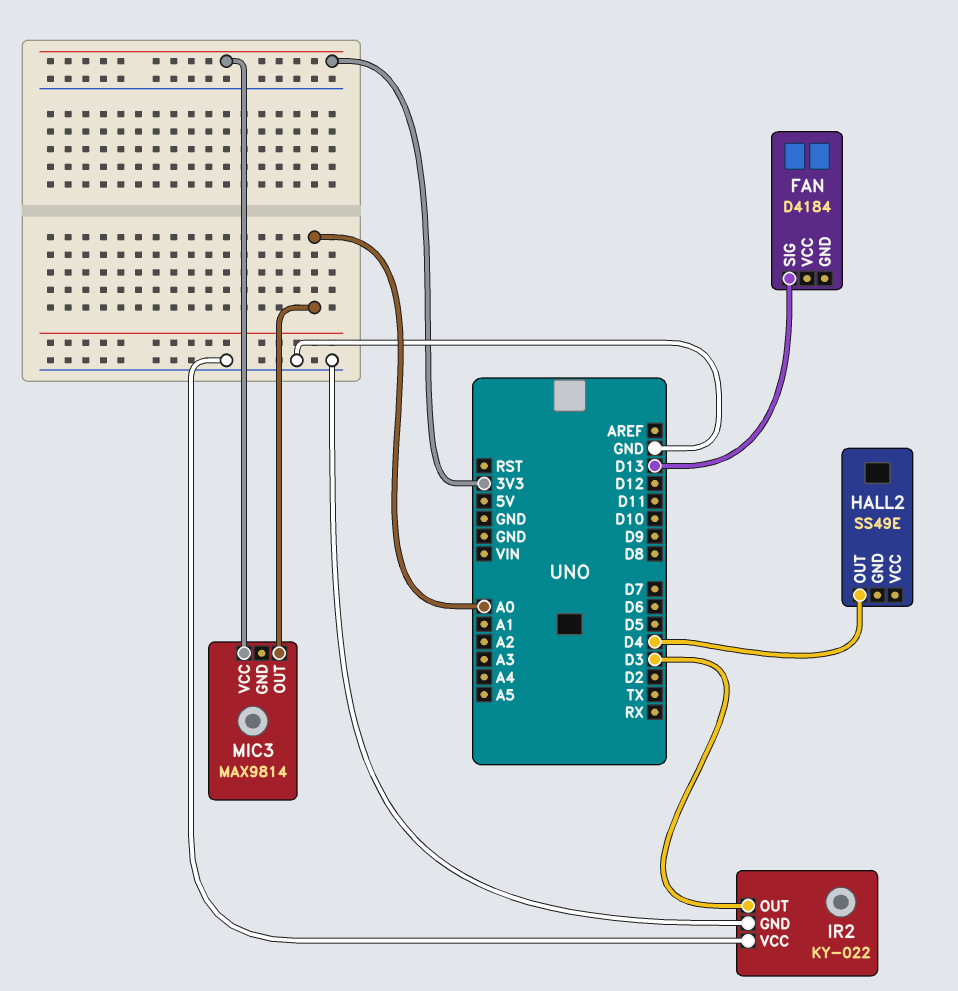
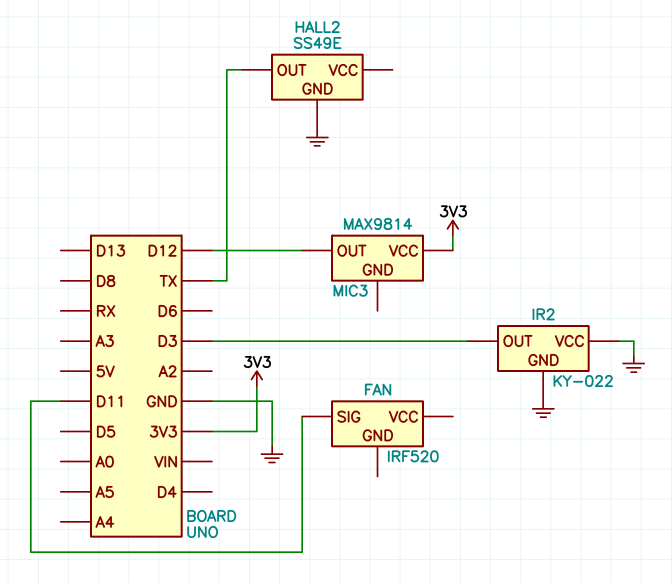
FAN: D4184 -> IRF520
FAN pin SIG: D13 -> D11
HALL2 pin GND: none -> GND
HALL2 pin OUT: D4 -> TX
MIC3 pin OUT: A0 -> D12

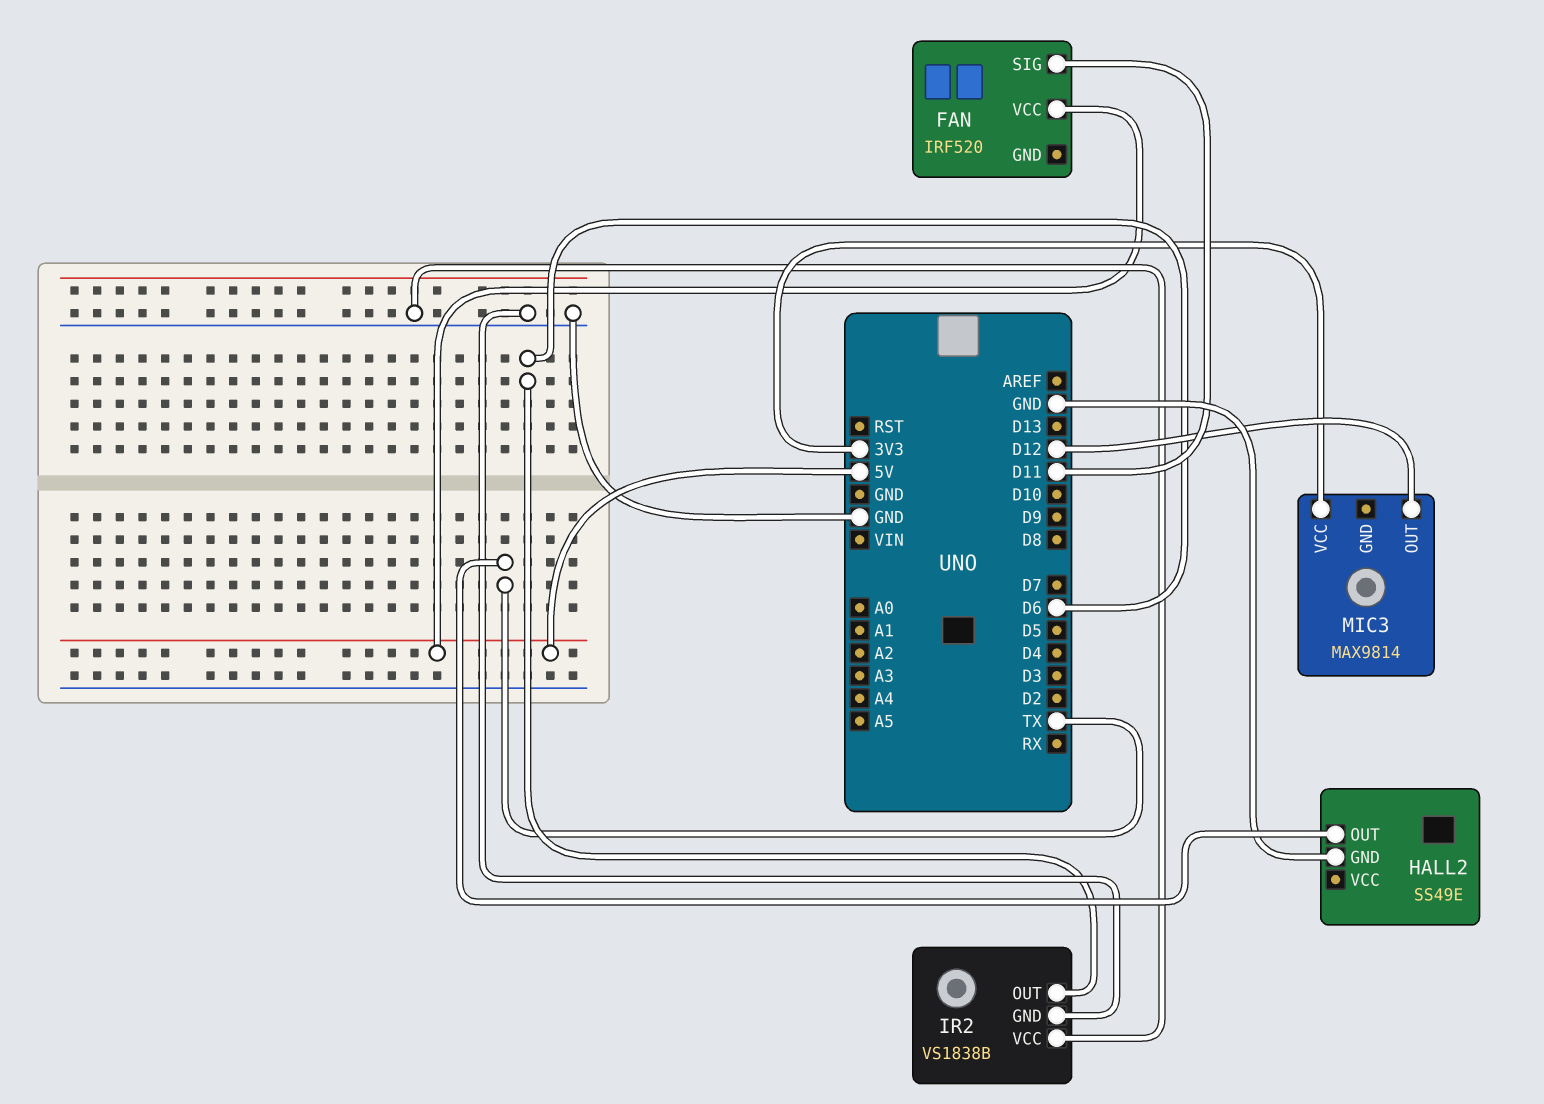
FAN pin VCC: none -> 5V
IR2: KY-022 -> VS1838B
IR2 pin OUT: D3 -> D6

